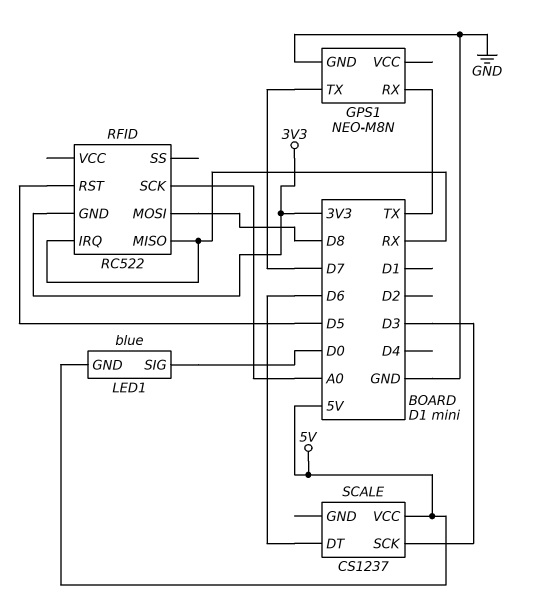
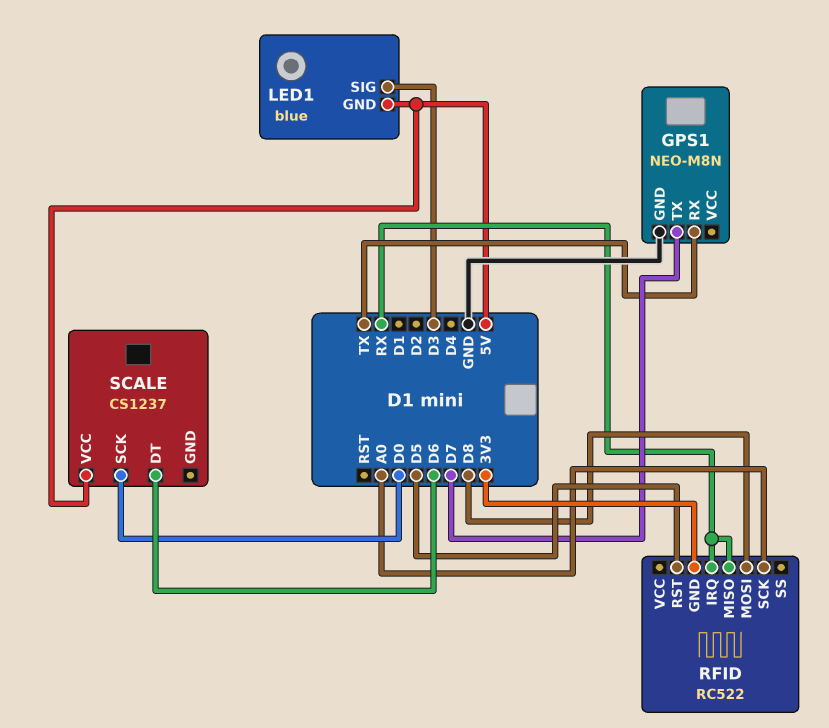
LED1 pin SIG: D0 -> D3
SCALE pin SCK: D3 -> D0

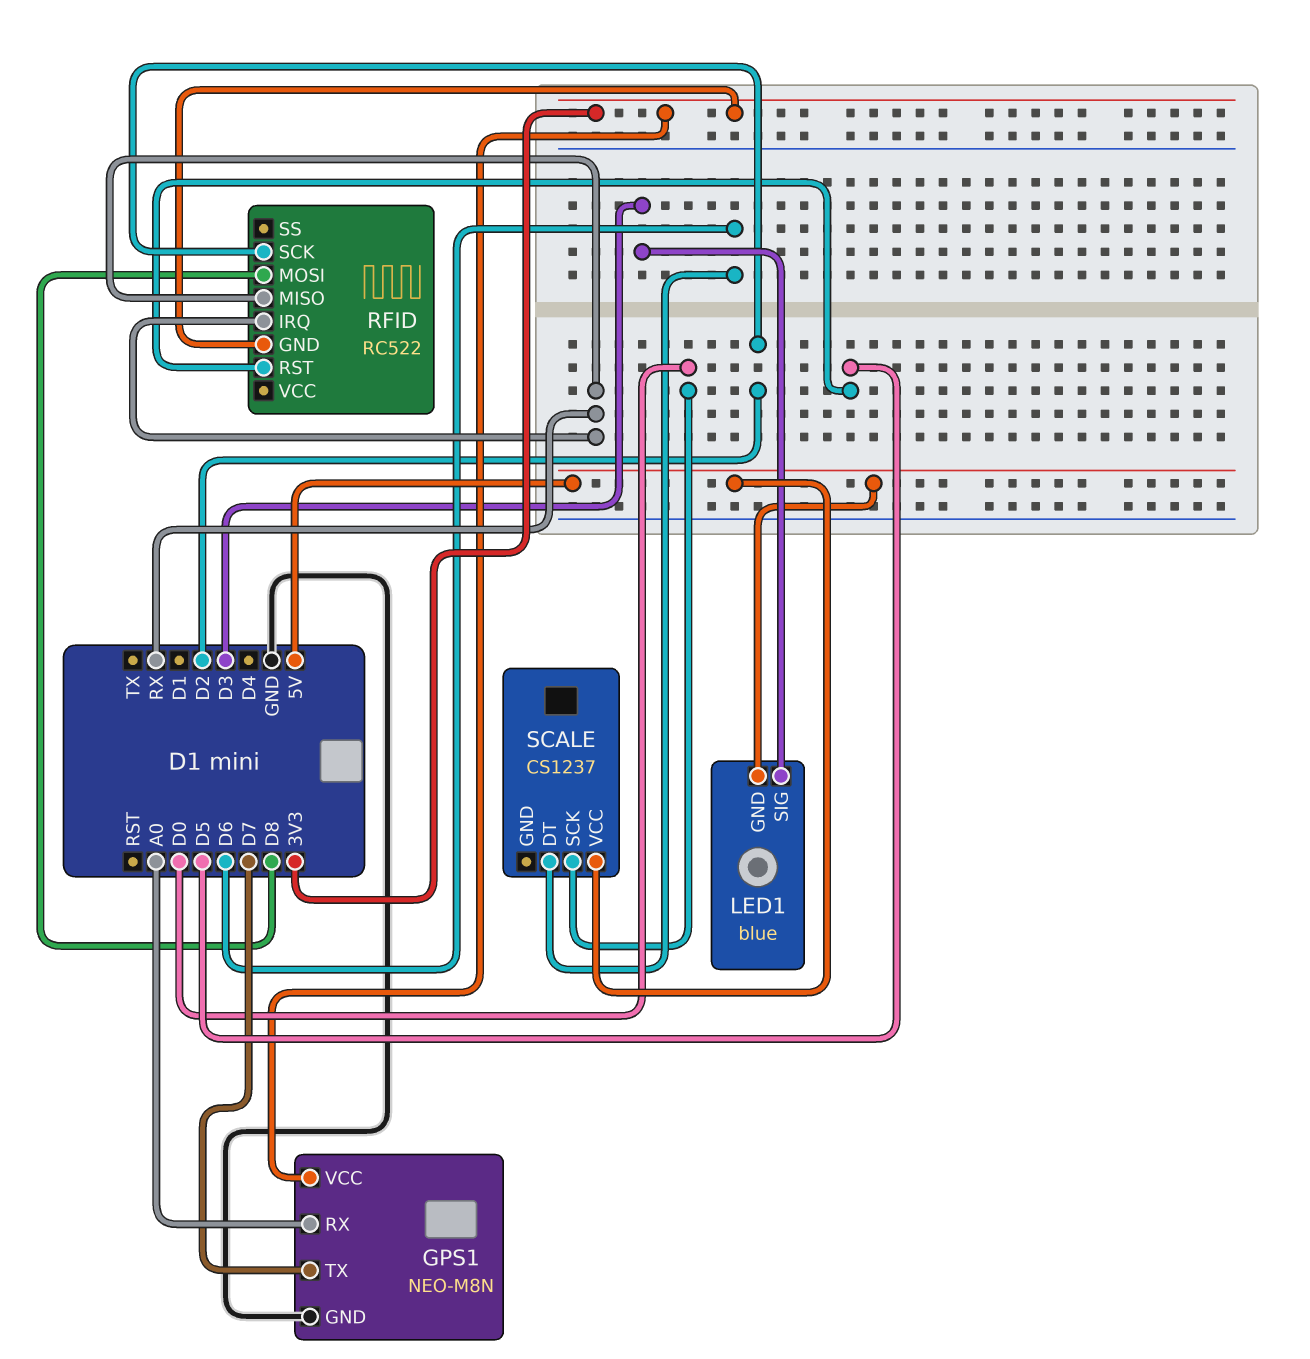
GPS1 pin RX: TX -> A0
GPS1 pin VCC: none -> 3V3
RFID pin SCK: A0 -> D2

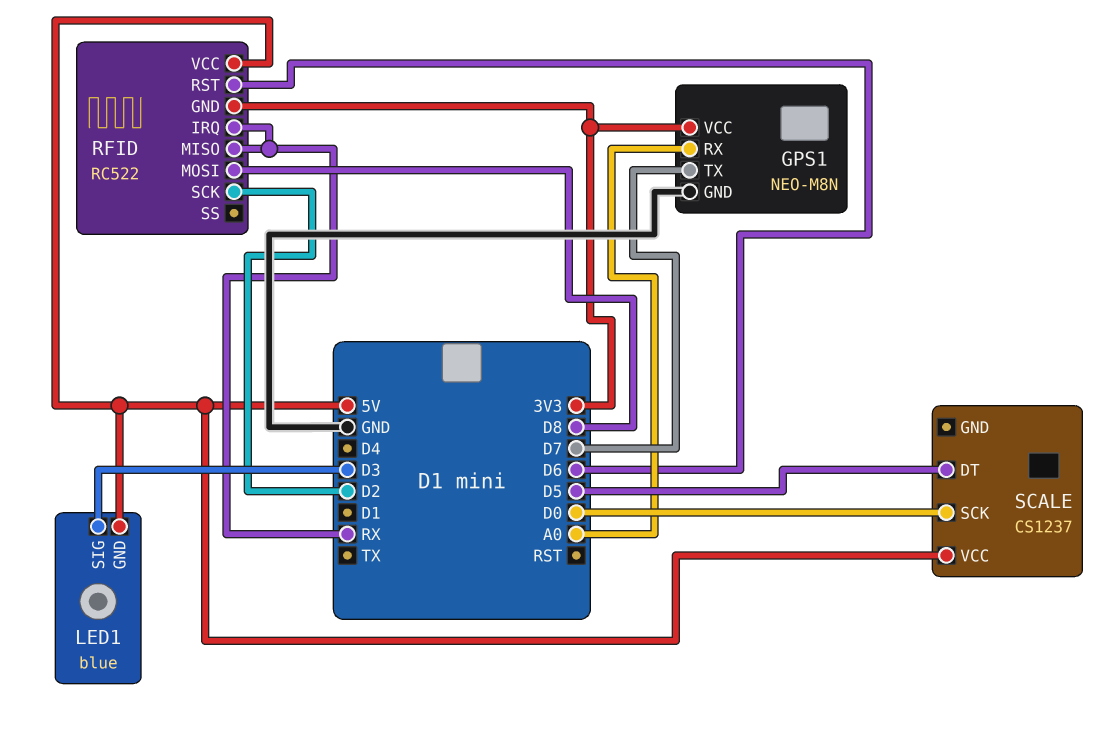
RFID pin RST: D5 -> D6
RFID pin VCC: none -> 5V
SCALE pin DT: D6 -> D5

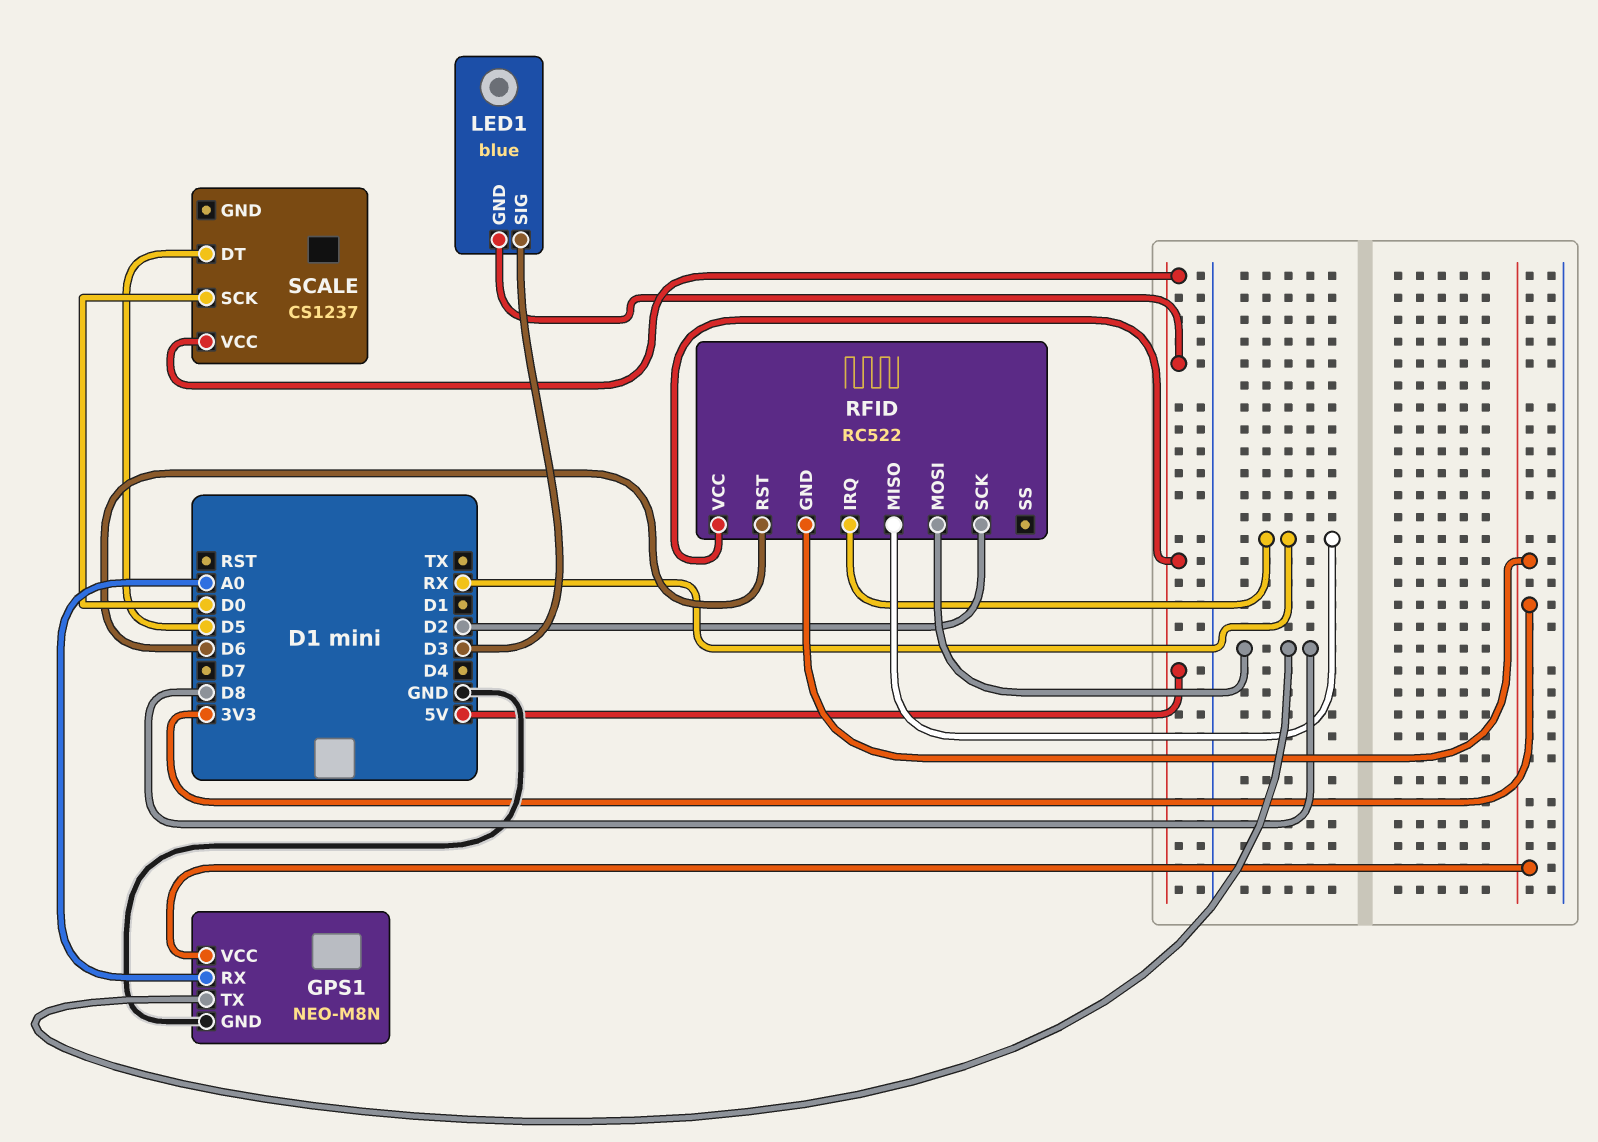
GPS1 pin TX: D7 -> D8

